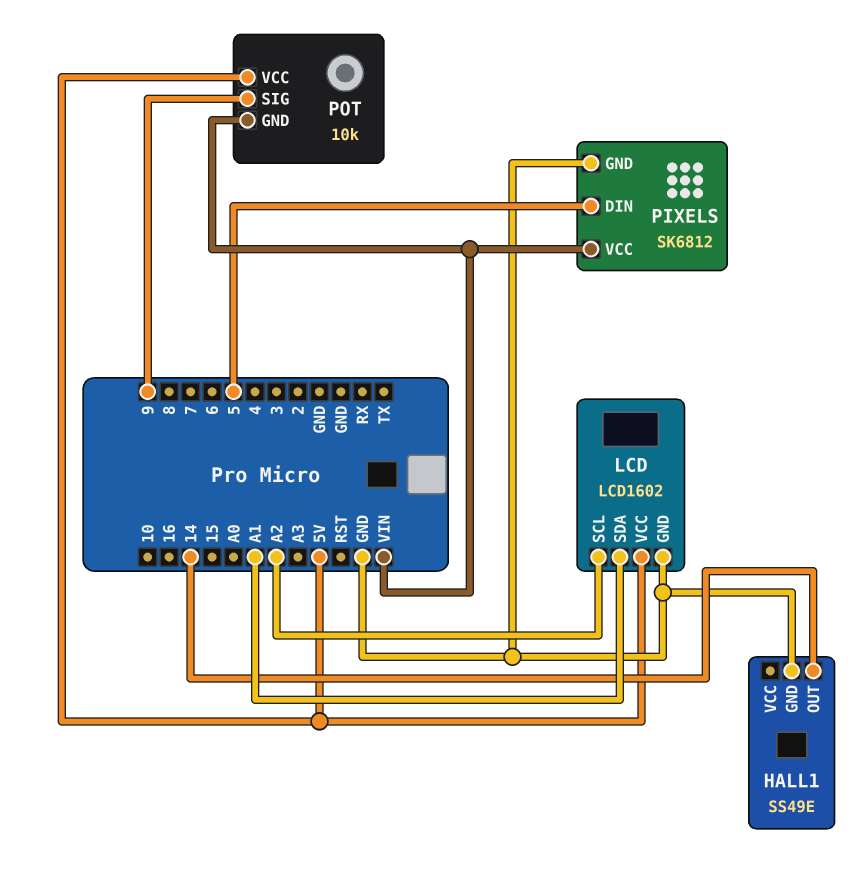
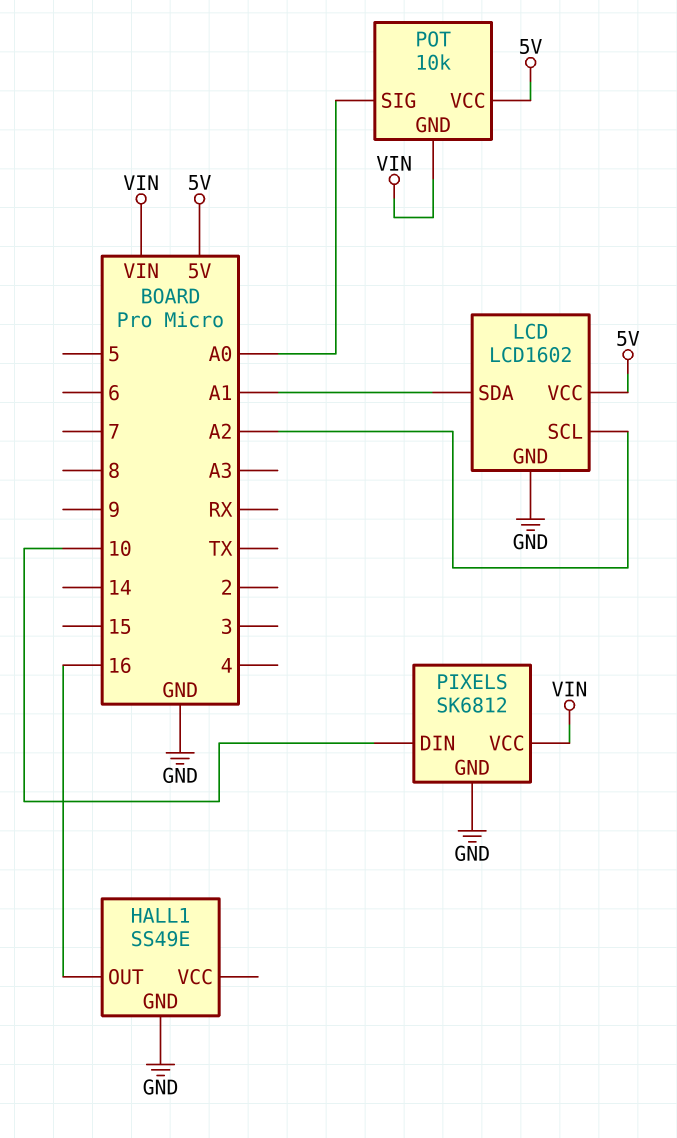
HALL1 pin OUT: 14 -> 16
PIXELS pin DIN: 5 -> 10
POT pin SIG: 9 -> A0

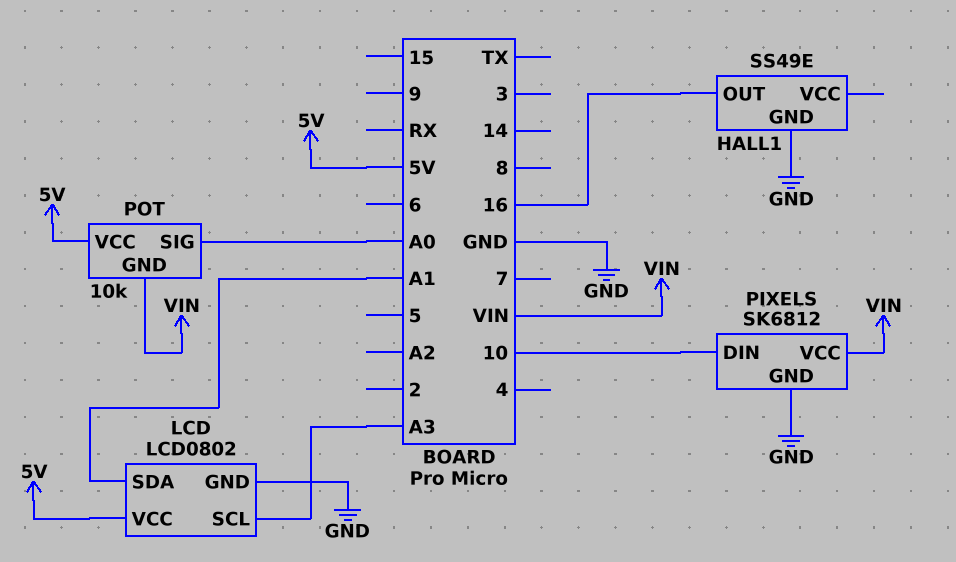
LCD: LCD1602 -> LCD0802
LCD pin SCL: A2 -> A3

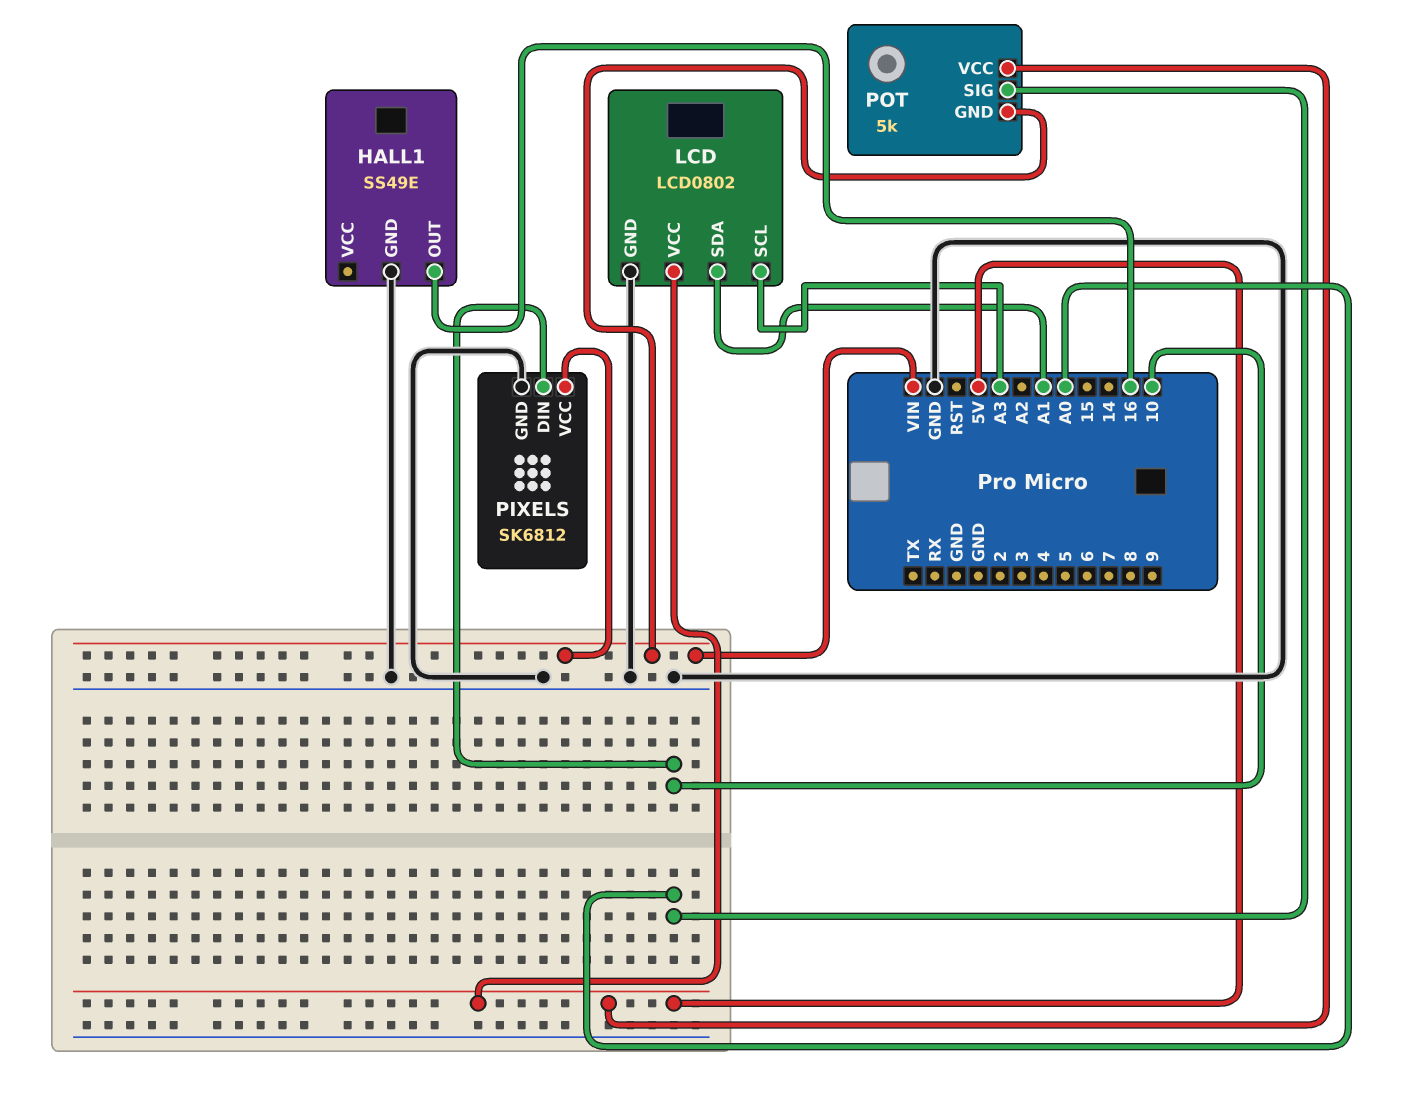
POT: 10k -> 5k

